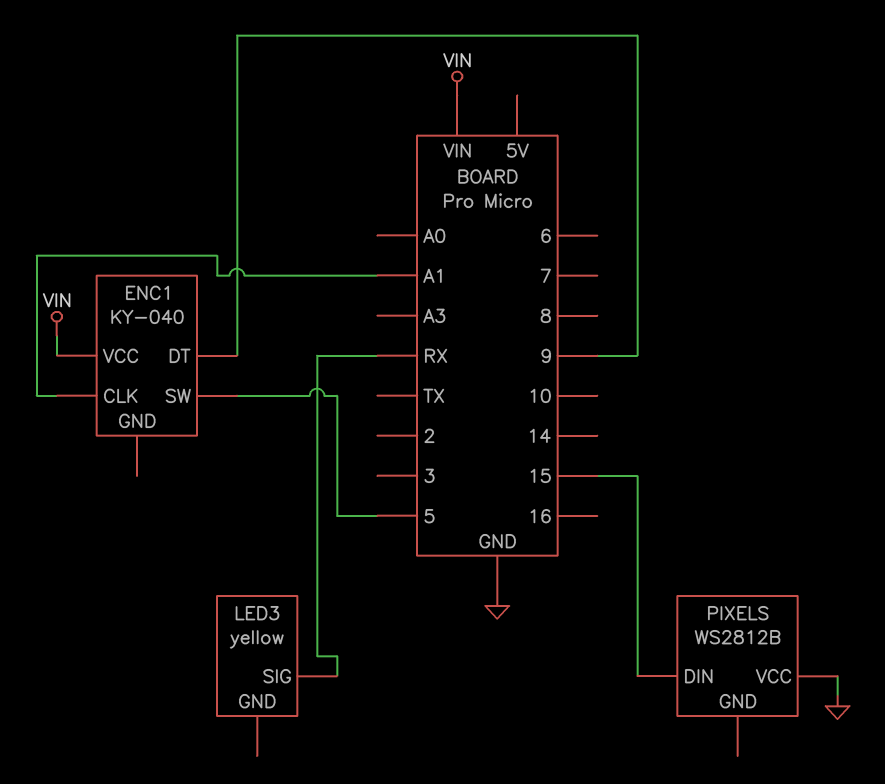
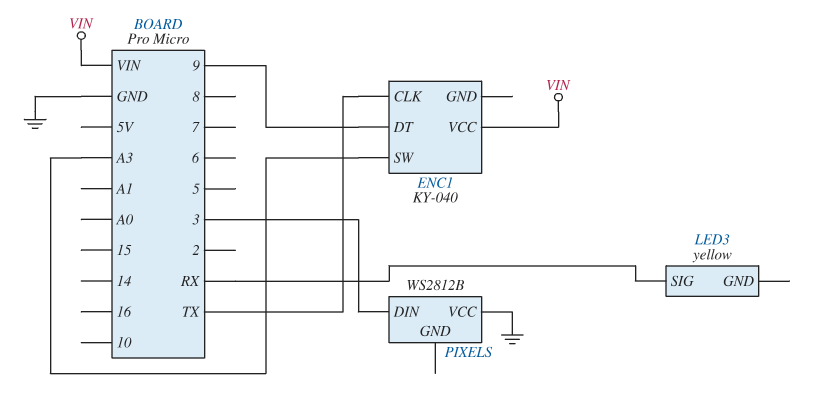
ENC1 pin CLK: A1 -> TX
ENC1 pin SW: 5 -> A3
PIXELS pin DIN: 15 -> 3

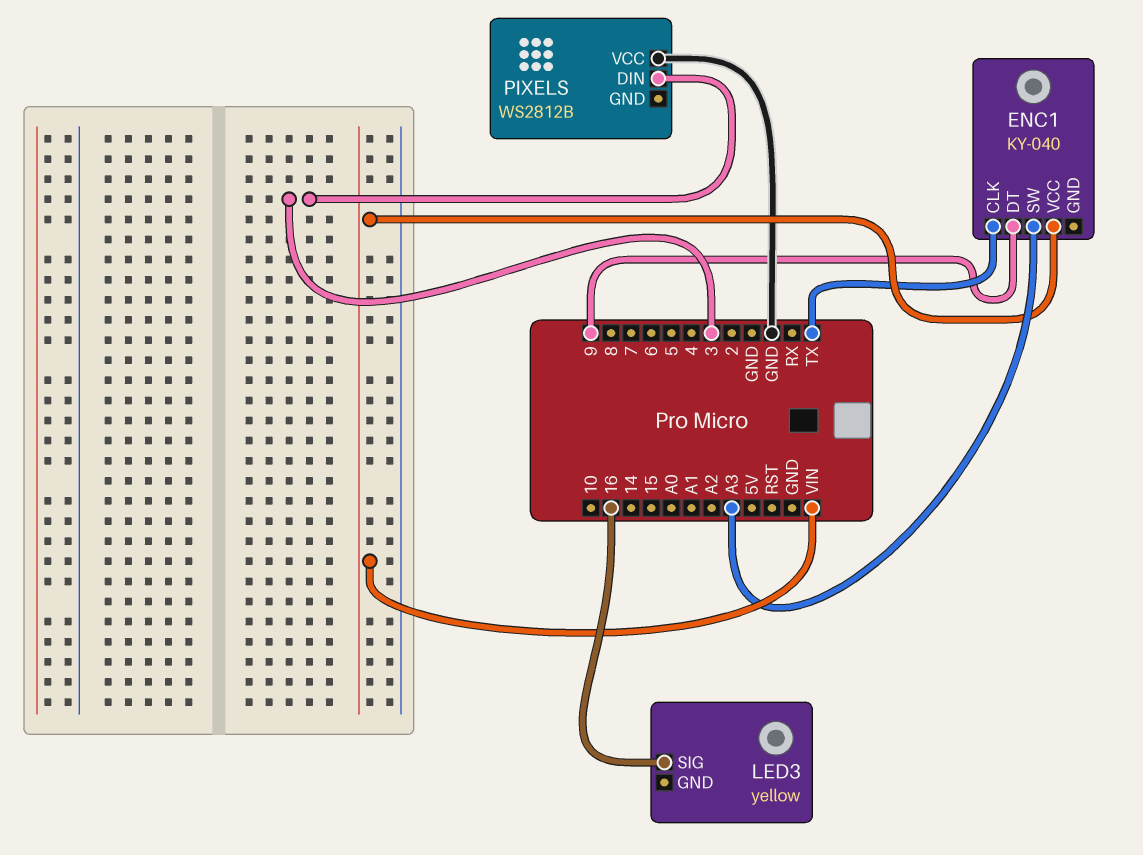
LED3 pin SIG: RX -> 16

